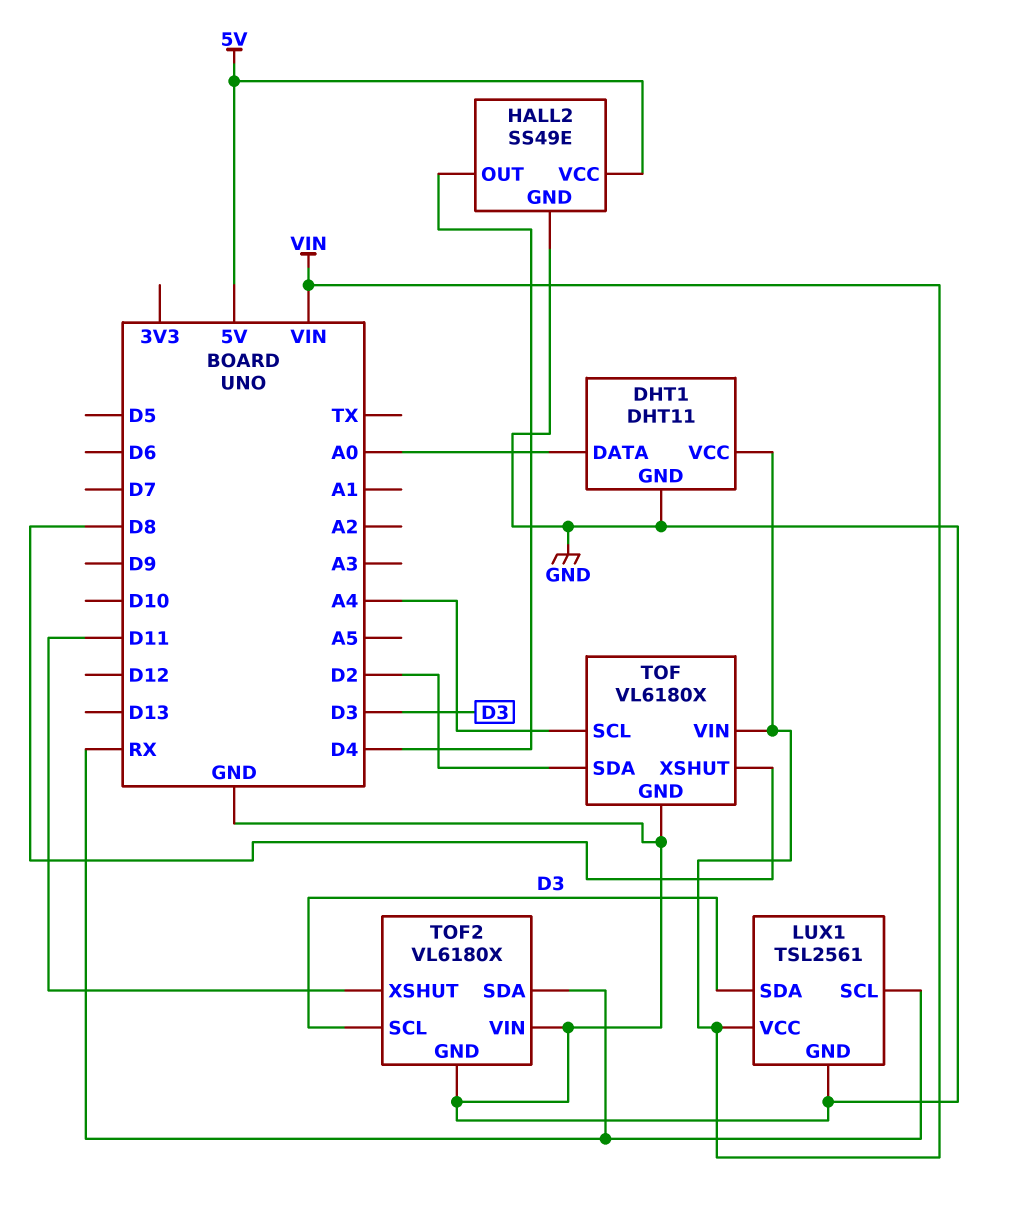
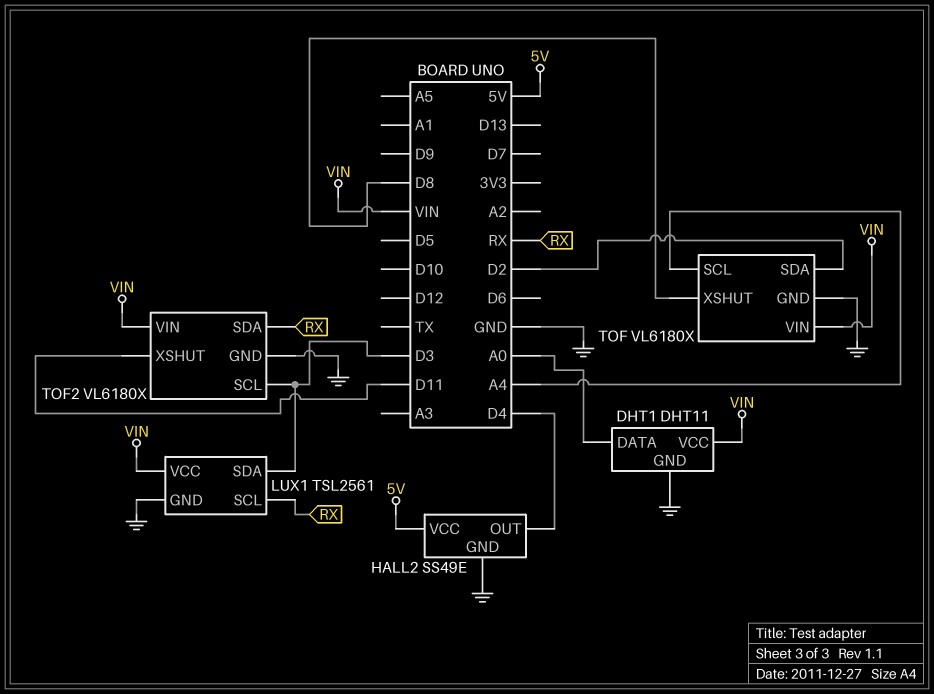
TOF2 pin VIN: GND -> VIN

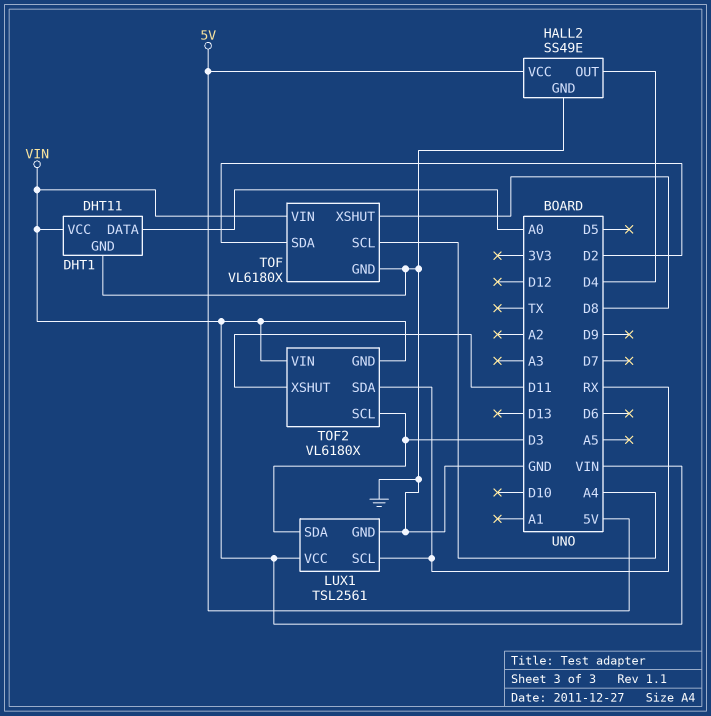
TOF2 pin GND: GND -> VIN

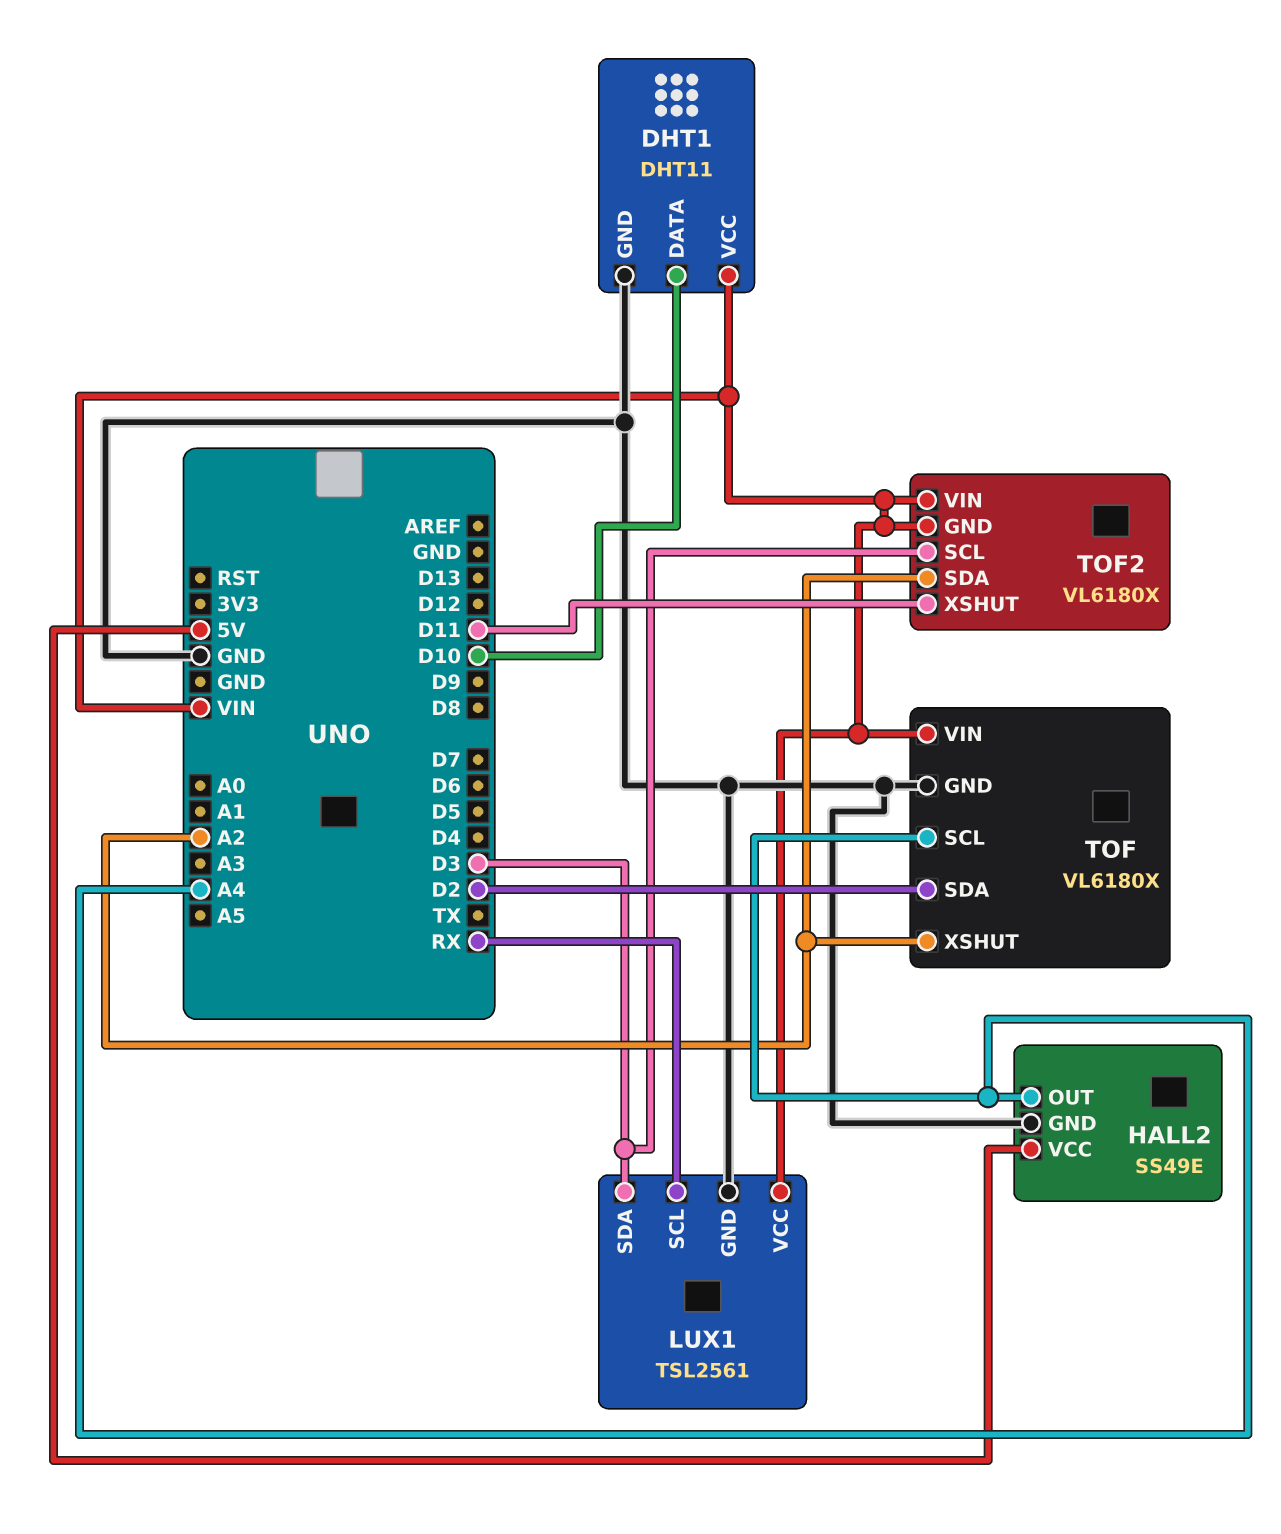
DHT1 pin DATA: A0 -> D10
HALL2 pin OUT: D4 -> A4
TOF pin XSHUT: D8 -> A2
TOF2 pin SDA: RX -> A2

